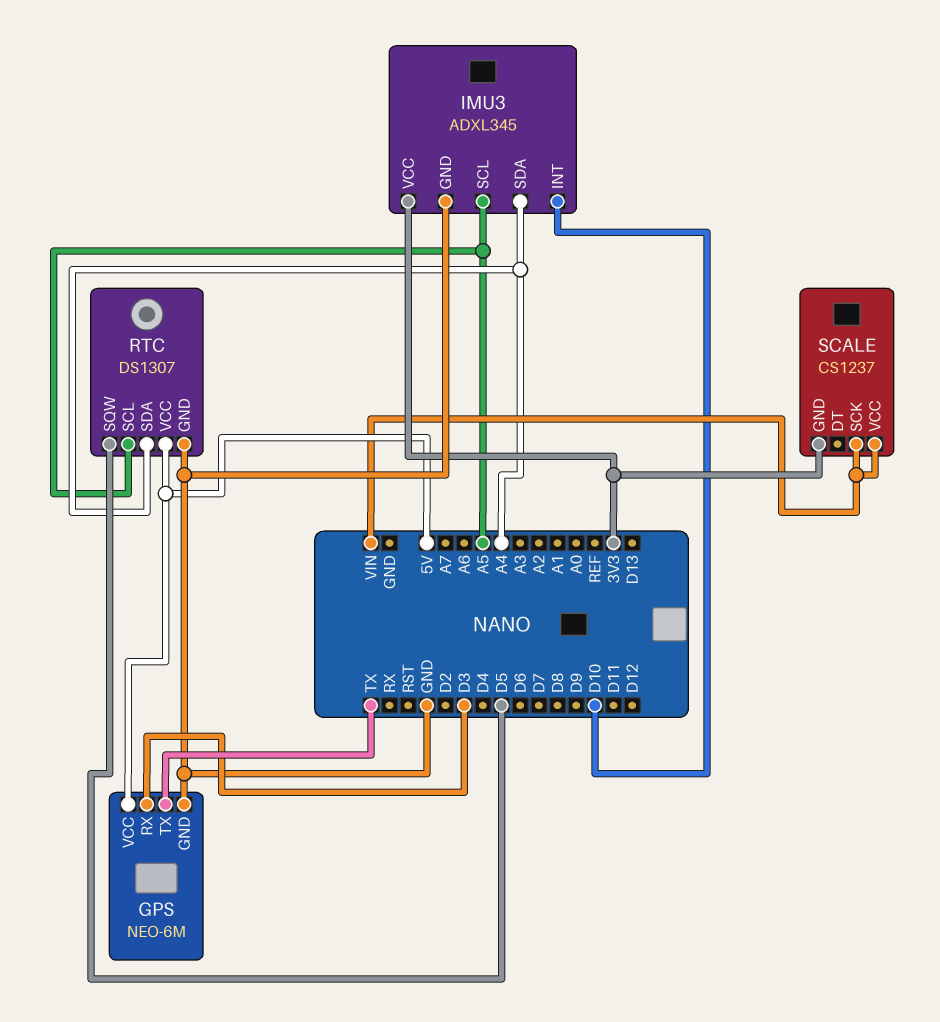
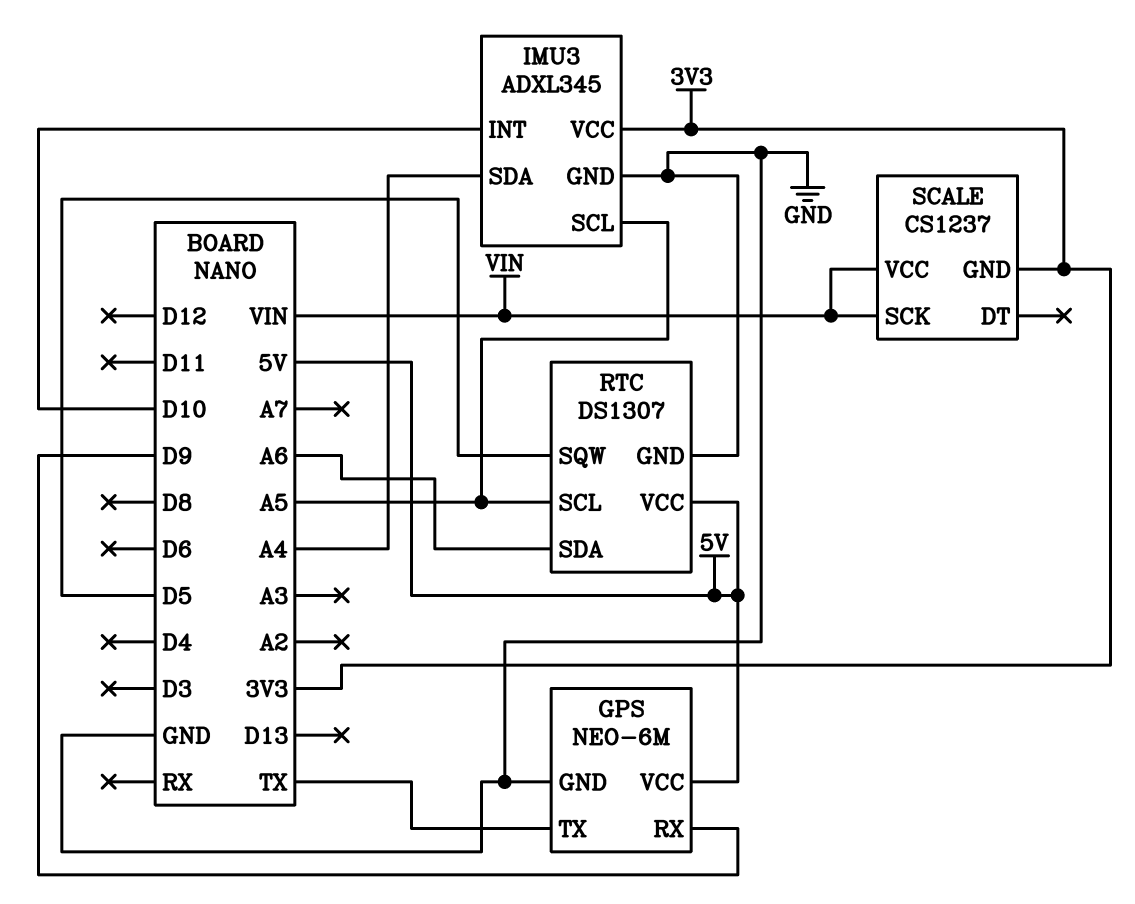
GPS pin RX: D3 -> D9
RTC pin SDA: A4 -> A6

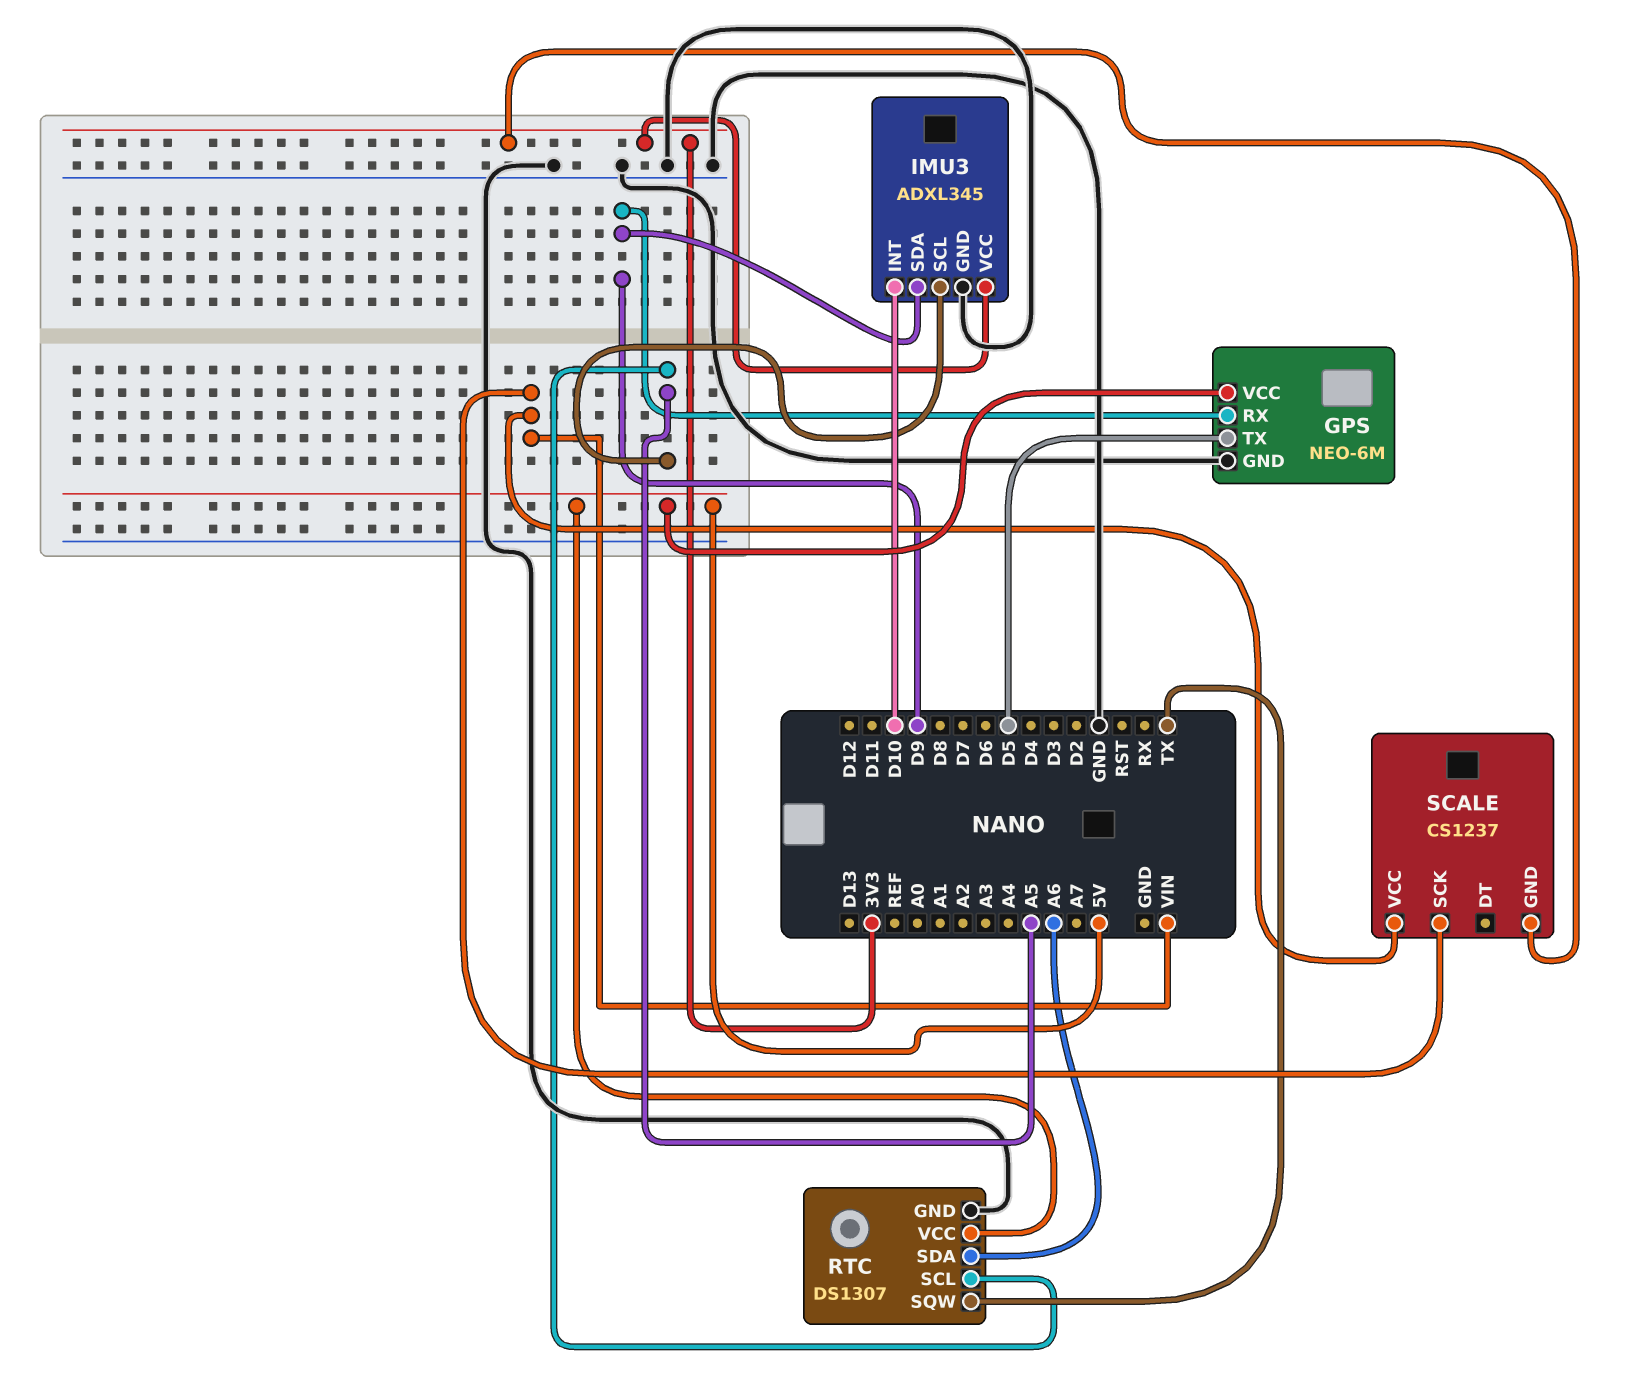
GPS pin TX: TX -> D5
IMU3 pin SDA: A4 -> D9
RTC pin SQW: D5 -> TX

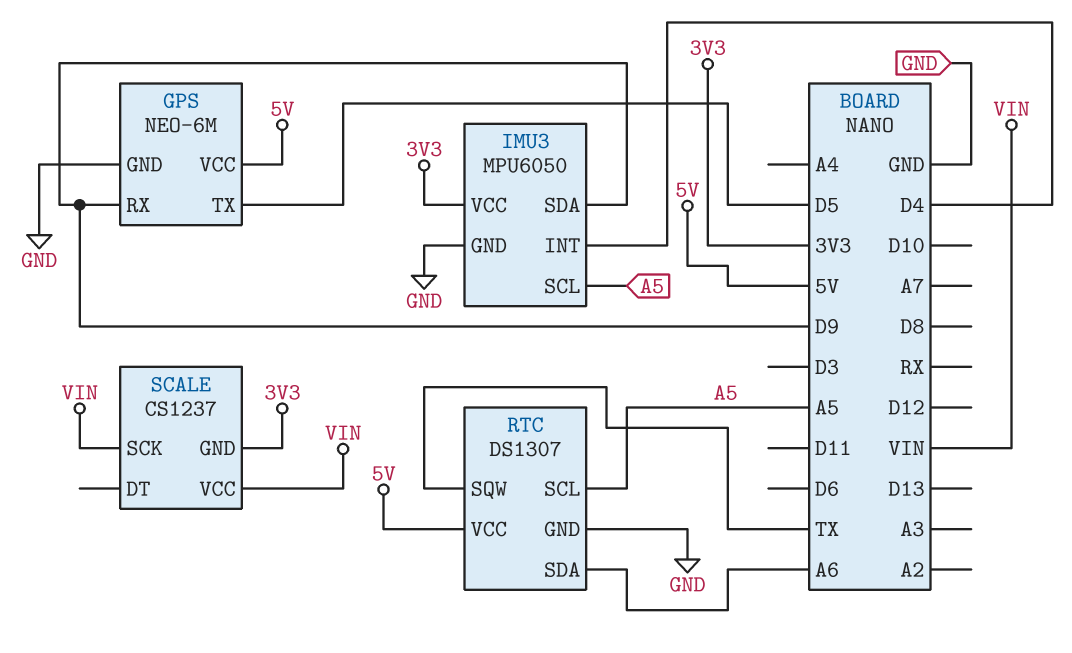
IMU3: ADXL345 -> MPU6050
IMU3 pin INT: D10 -> D4

